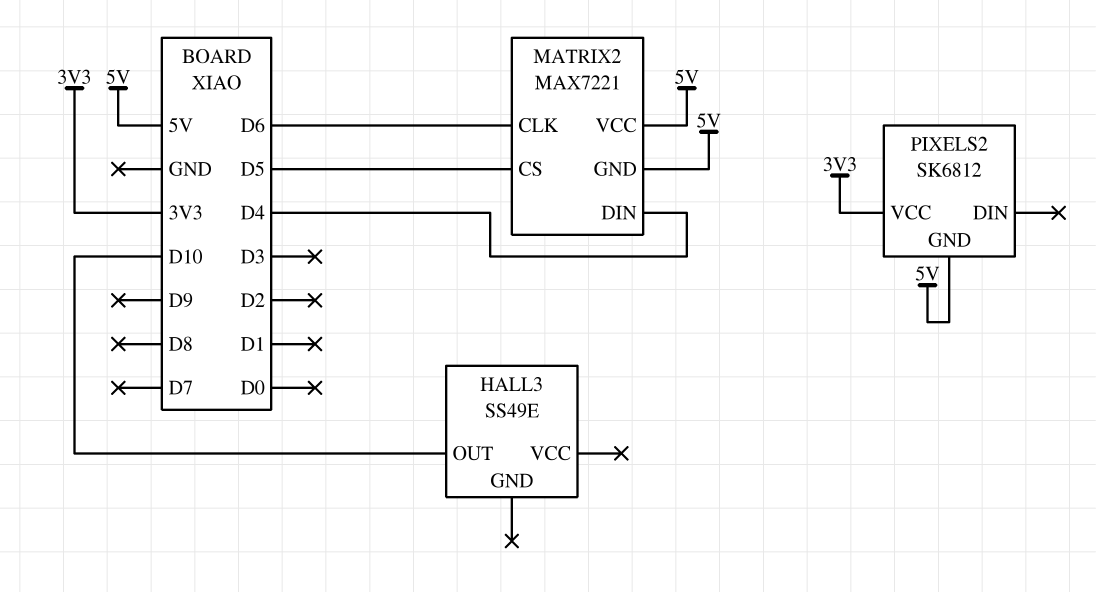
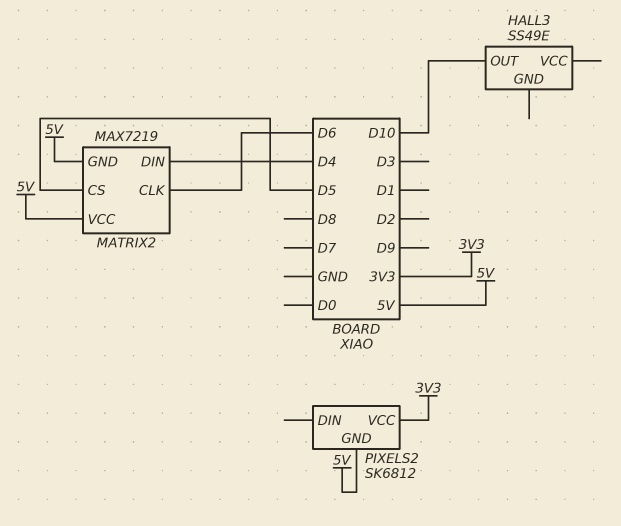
MATRIX2: MAX7221 -> MAX7219

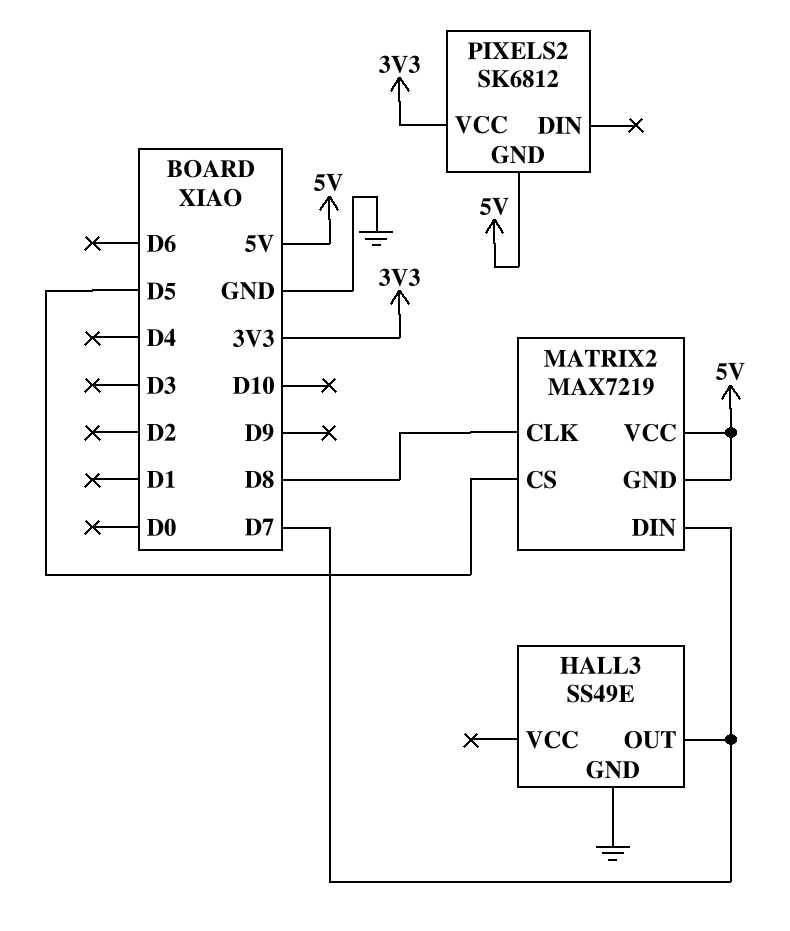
HALL3 pin GND: none -> GND
HALL3 pin OUT: D10 -> D7
MATRIX2 pin CLK: D6 -> D8
MATRIX2 pin DIN: D4 -> D7

